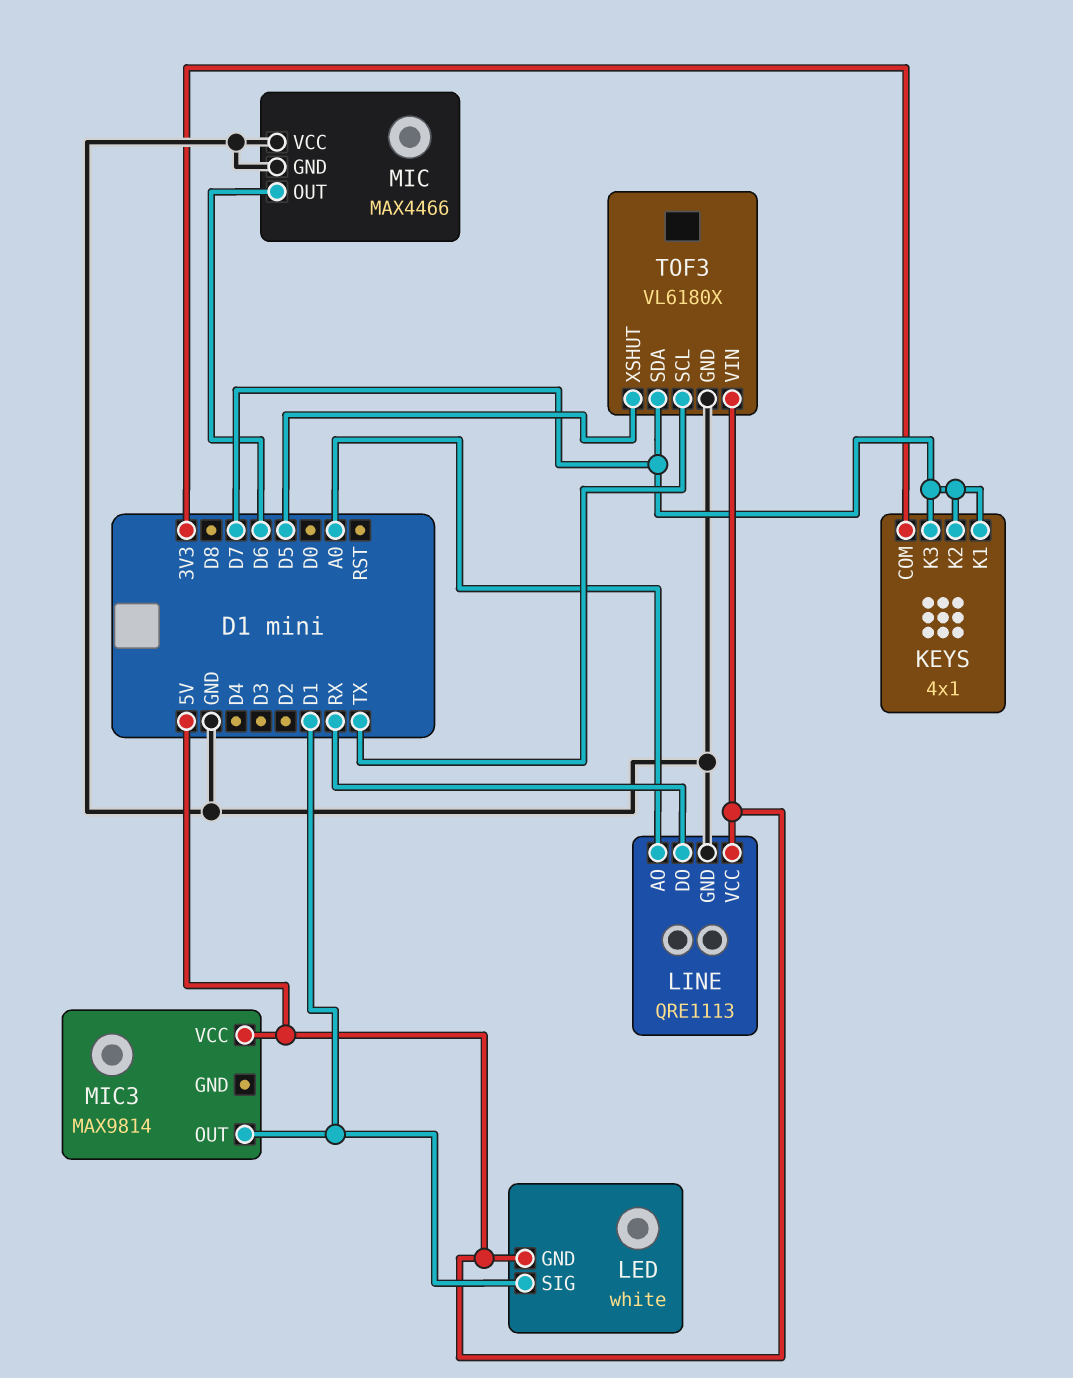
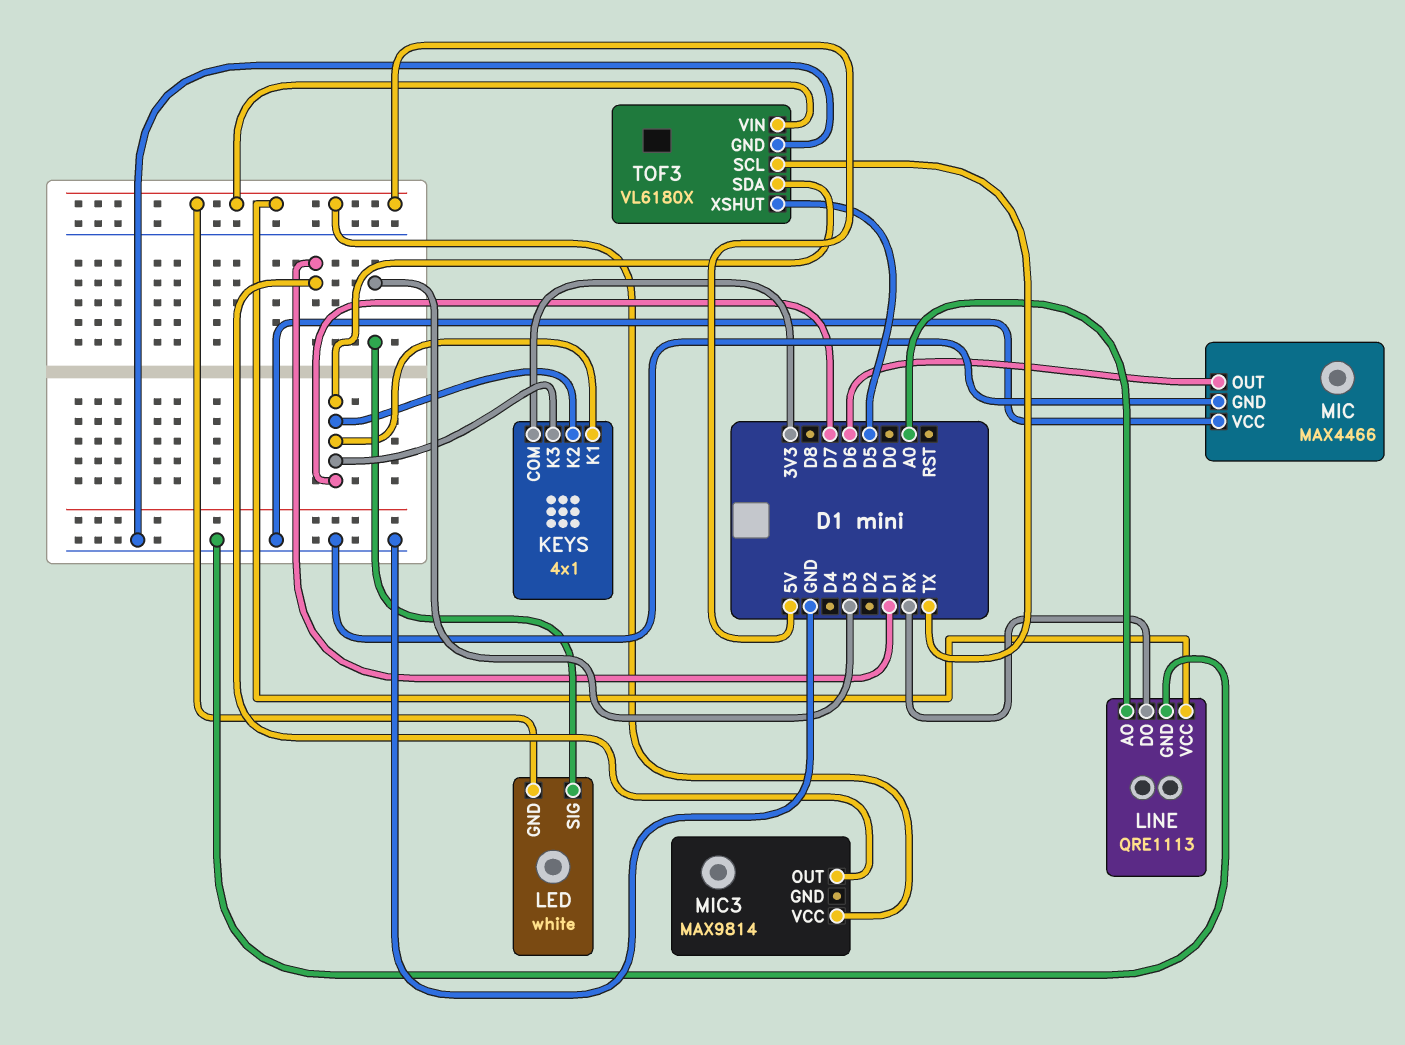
LED pin SIG: D1 -> D3

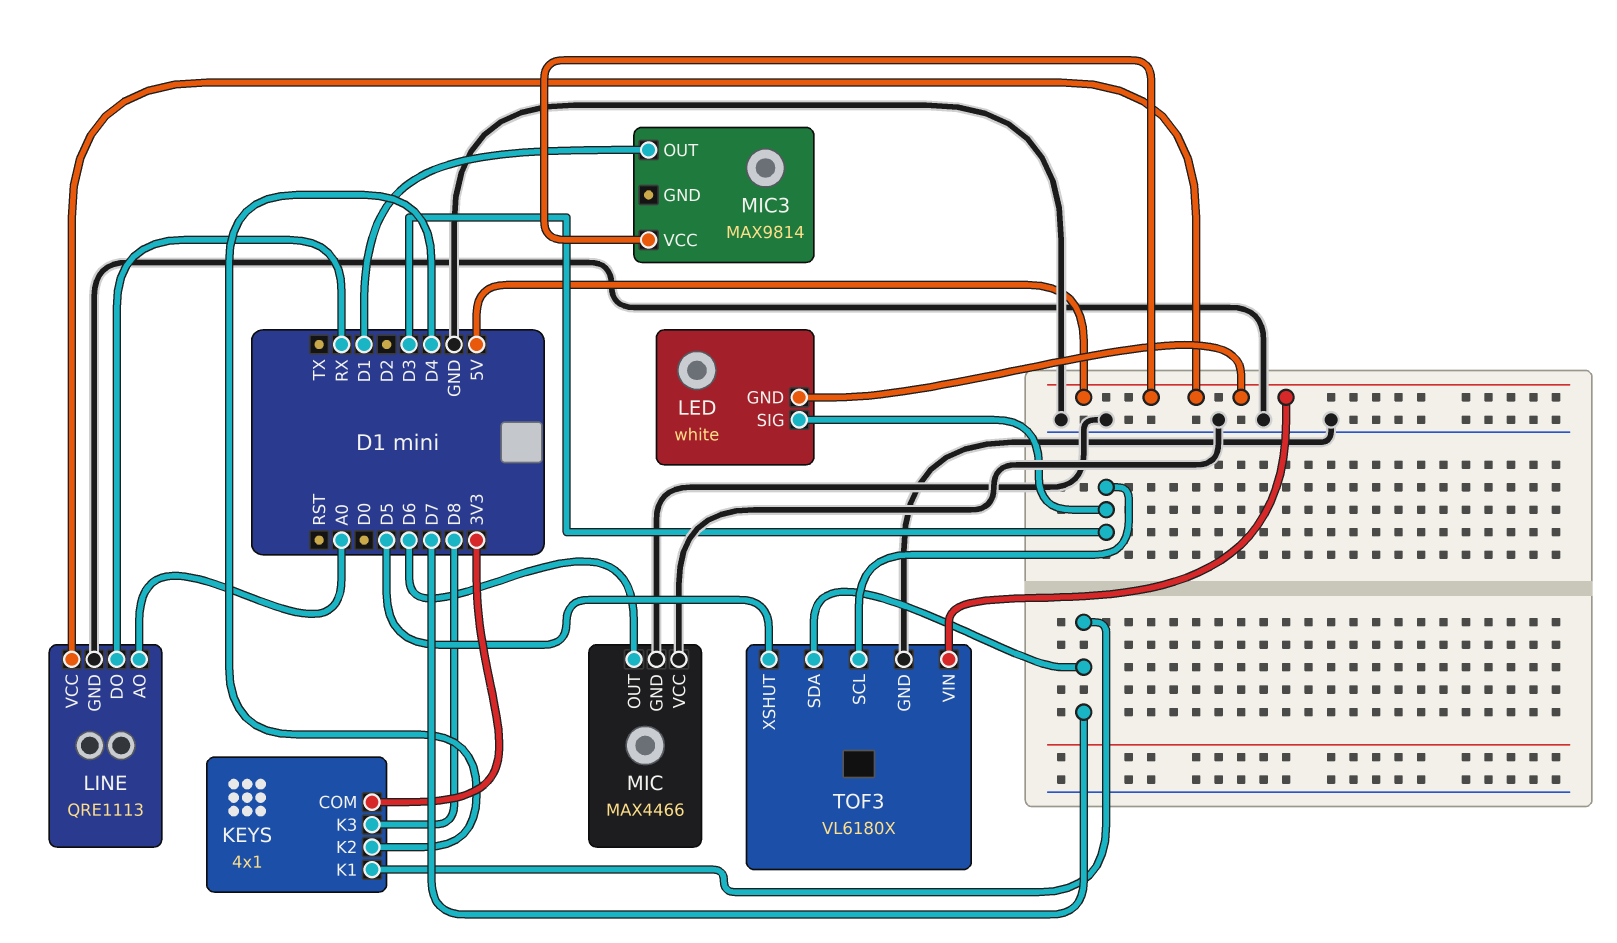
KEYS pin K2: D7 -> D4
KEYS pin K3: D7 -> D8
TOF3 pin SCL: TX -> D3

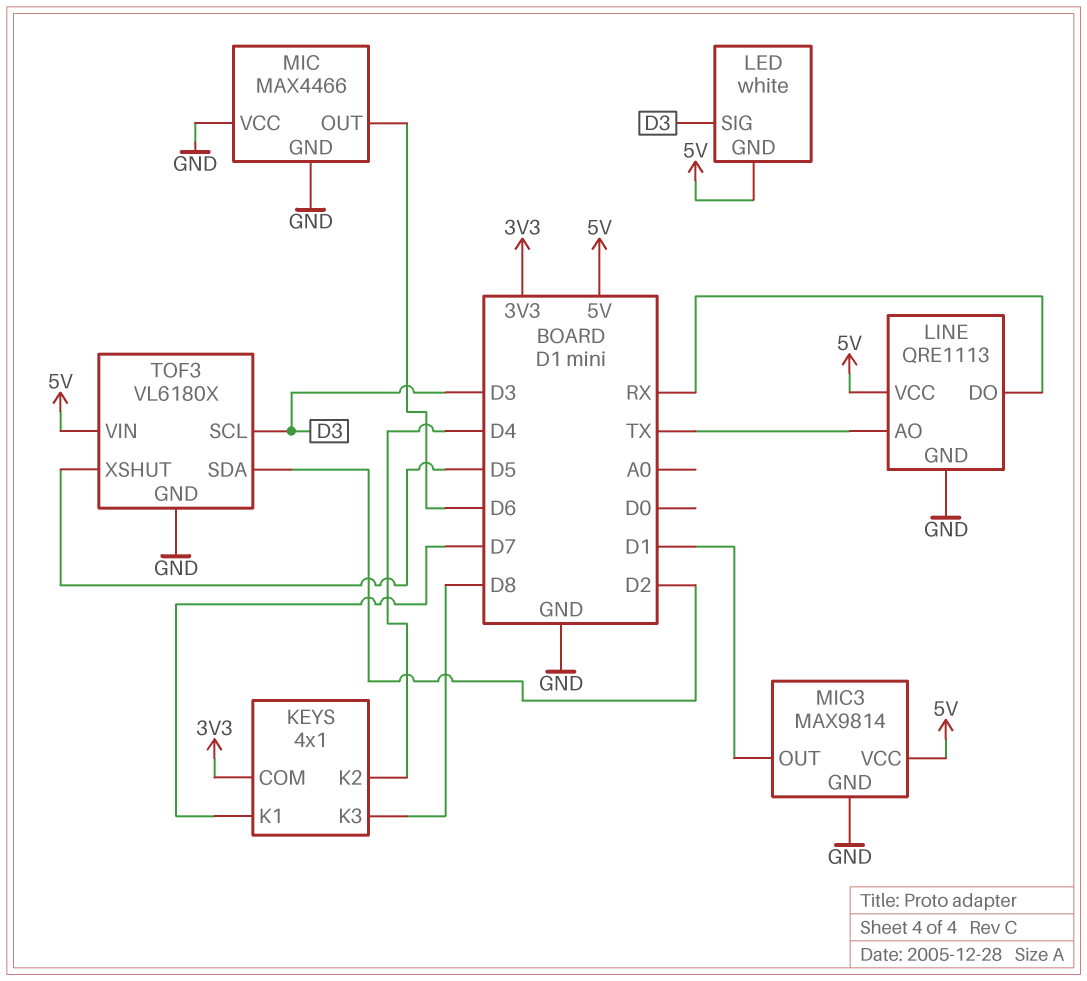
LINE pin AO: A0 -> TX
MIC3 pin GND: none -> GND
TOF3 pin SDA: D7 -> D2

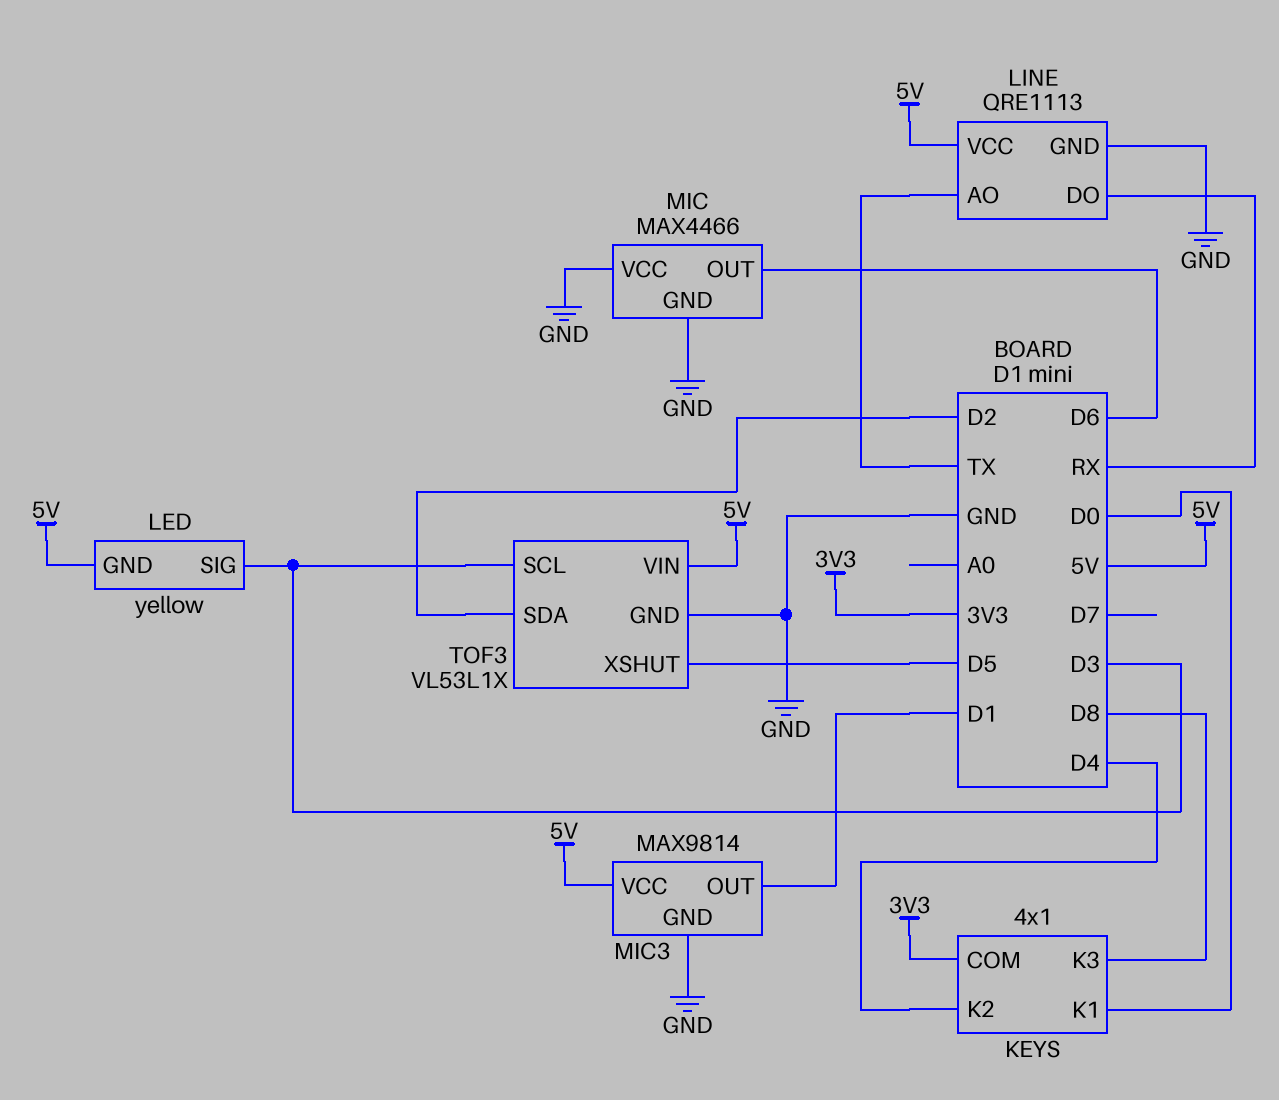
KEYS pin K1: D7 -> D0
LED: white -> yellow
TOF3: VL6180X -> VL53L1X

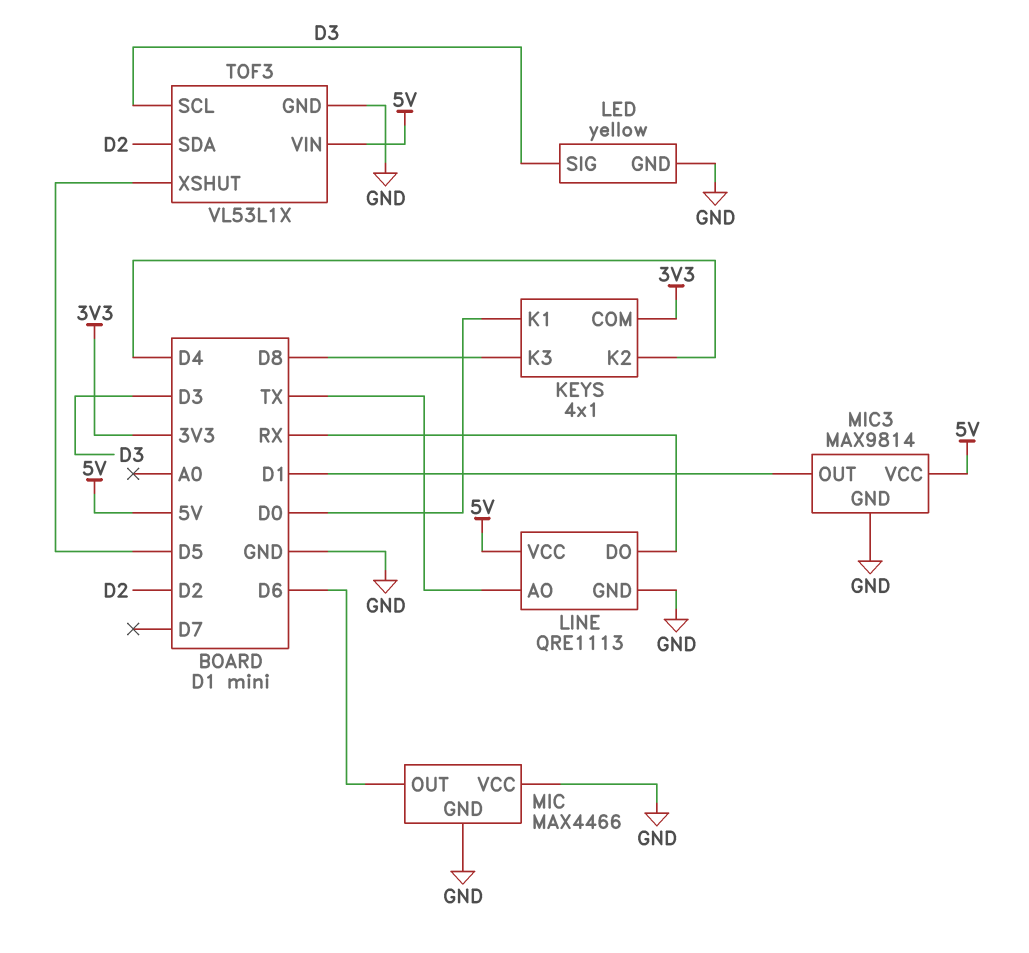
LED pin GND: 5V -> GND

